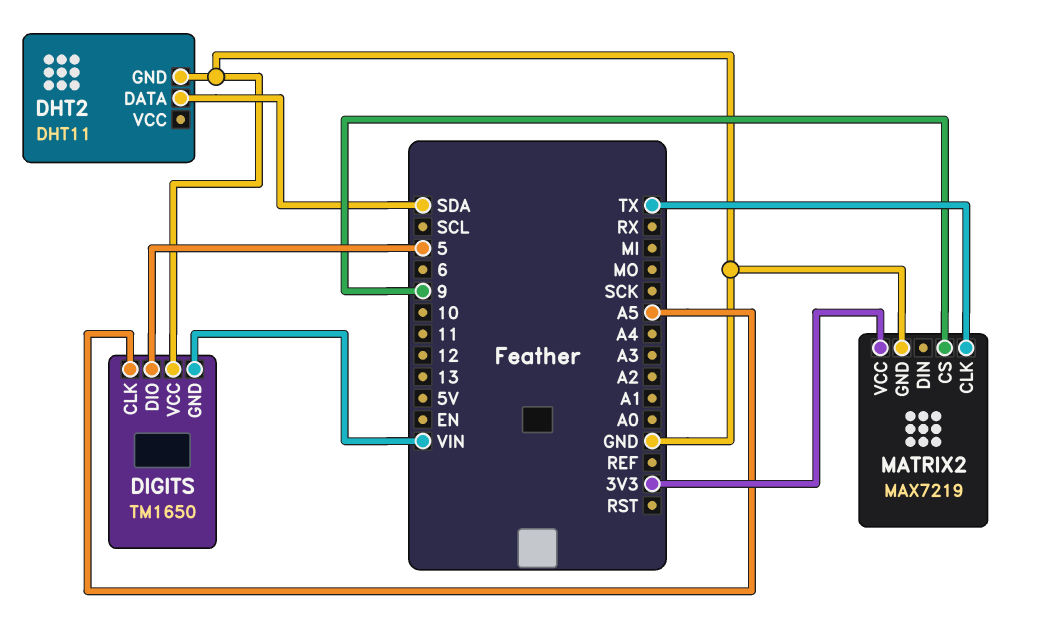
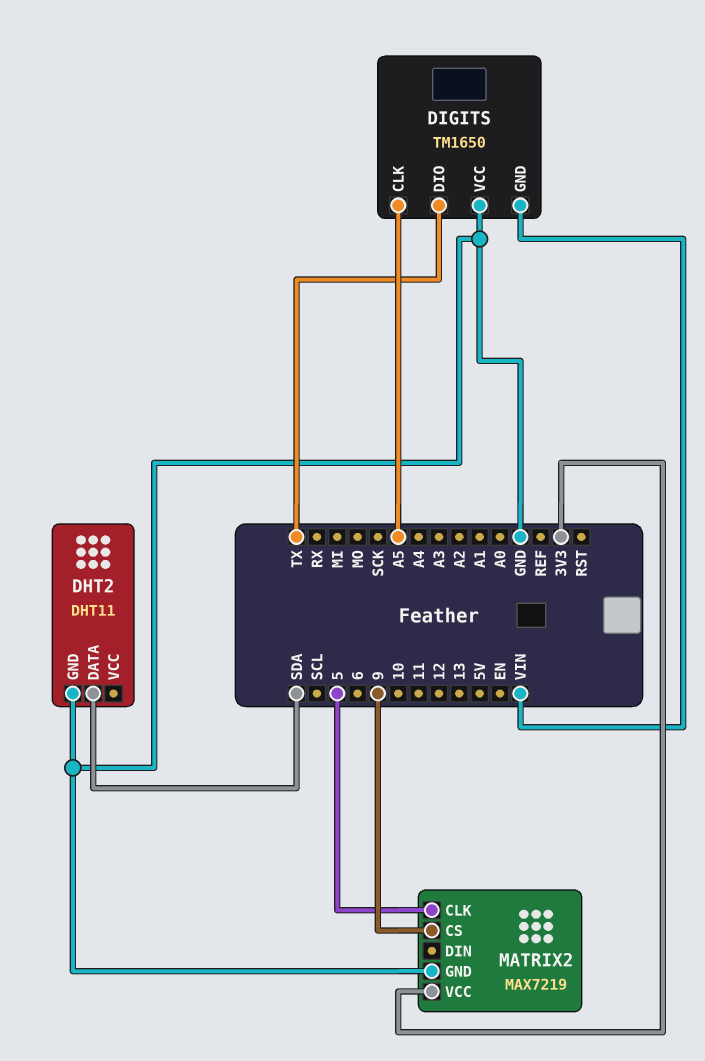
DIGITS pin DIO: 5 -> TX
MATRIX2 pin CLK: TX -> 5

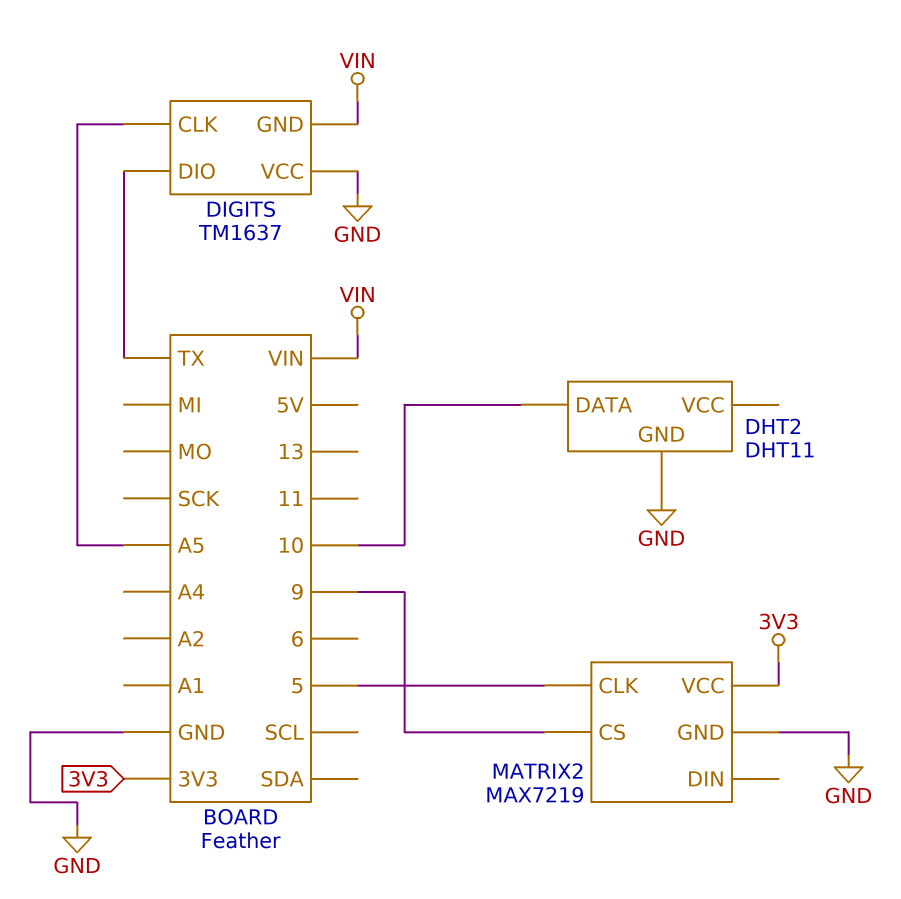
DHT2 pin DATA: SDA -> 10
DIGITS: TM1650 -> TM1637

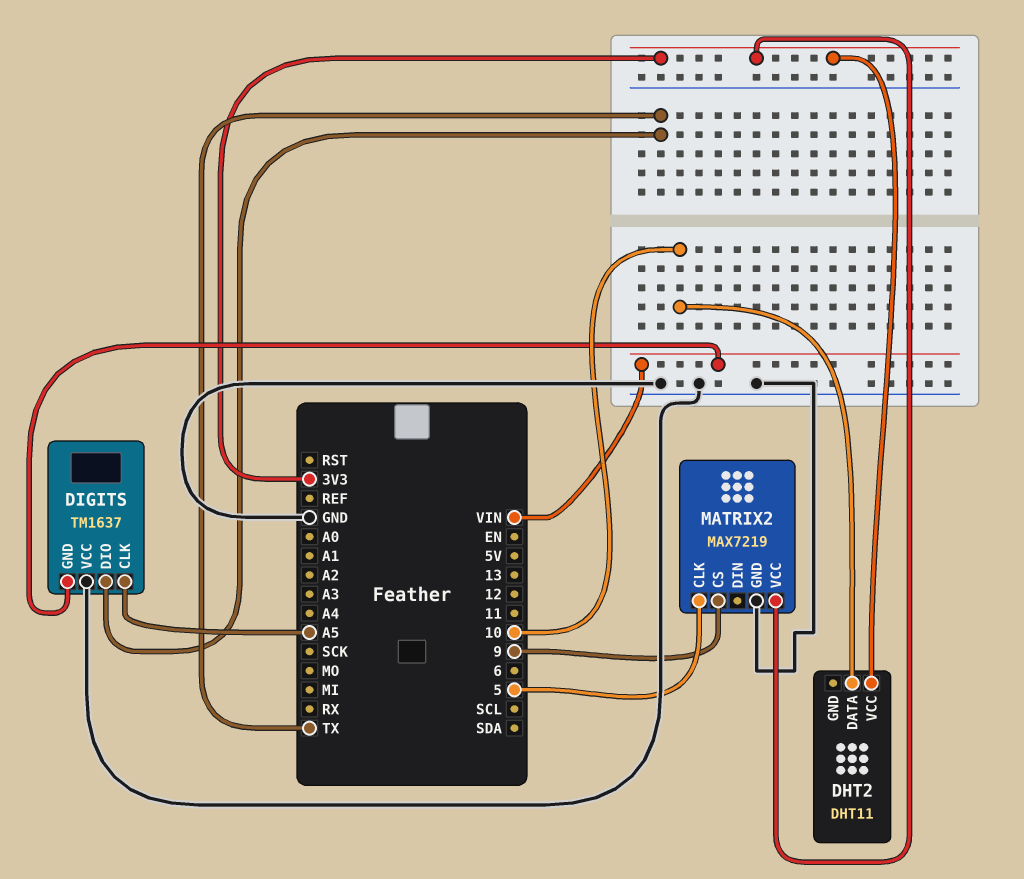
DHT2 pin GND: GND -> none
DHT2 pin VCC: none -> 3V3

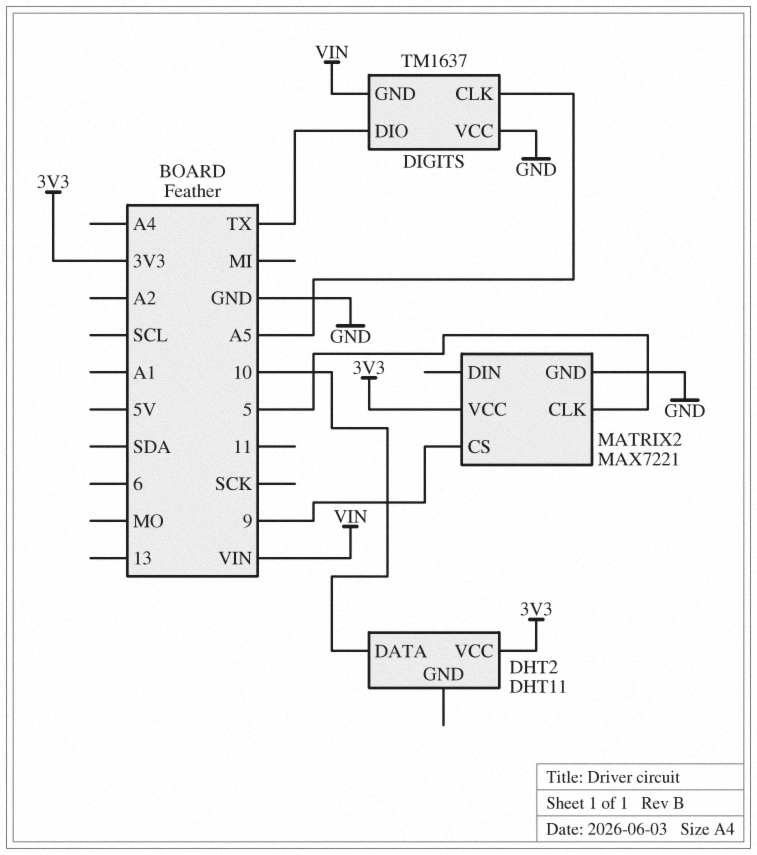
MATRIX2: MAX7219 -> MAX7221

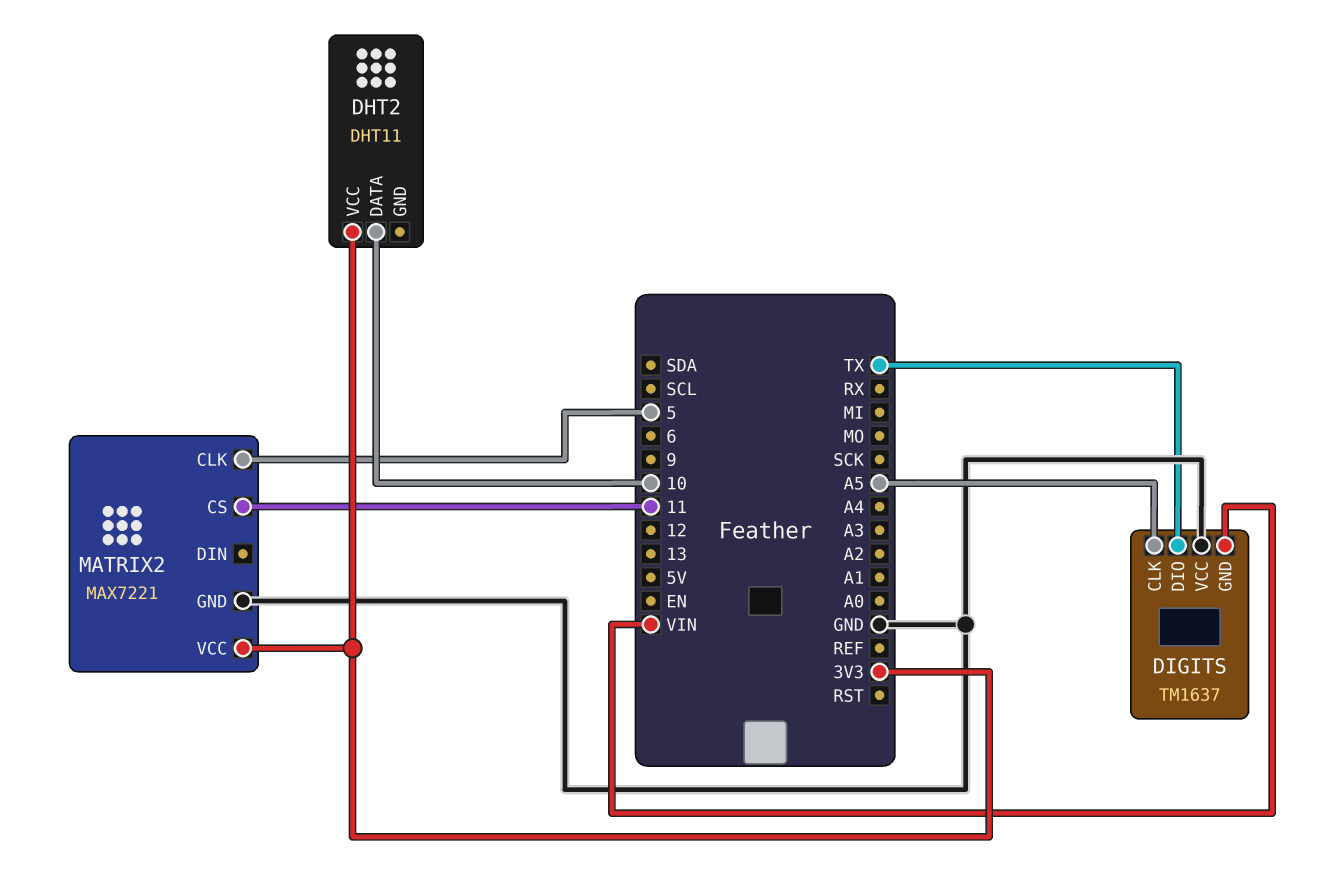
MATRIX2 pin CS: 9 -> 11

